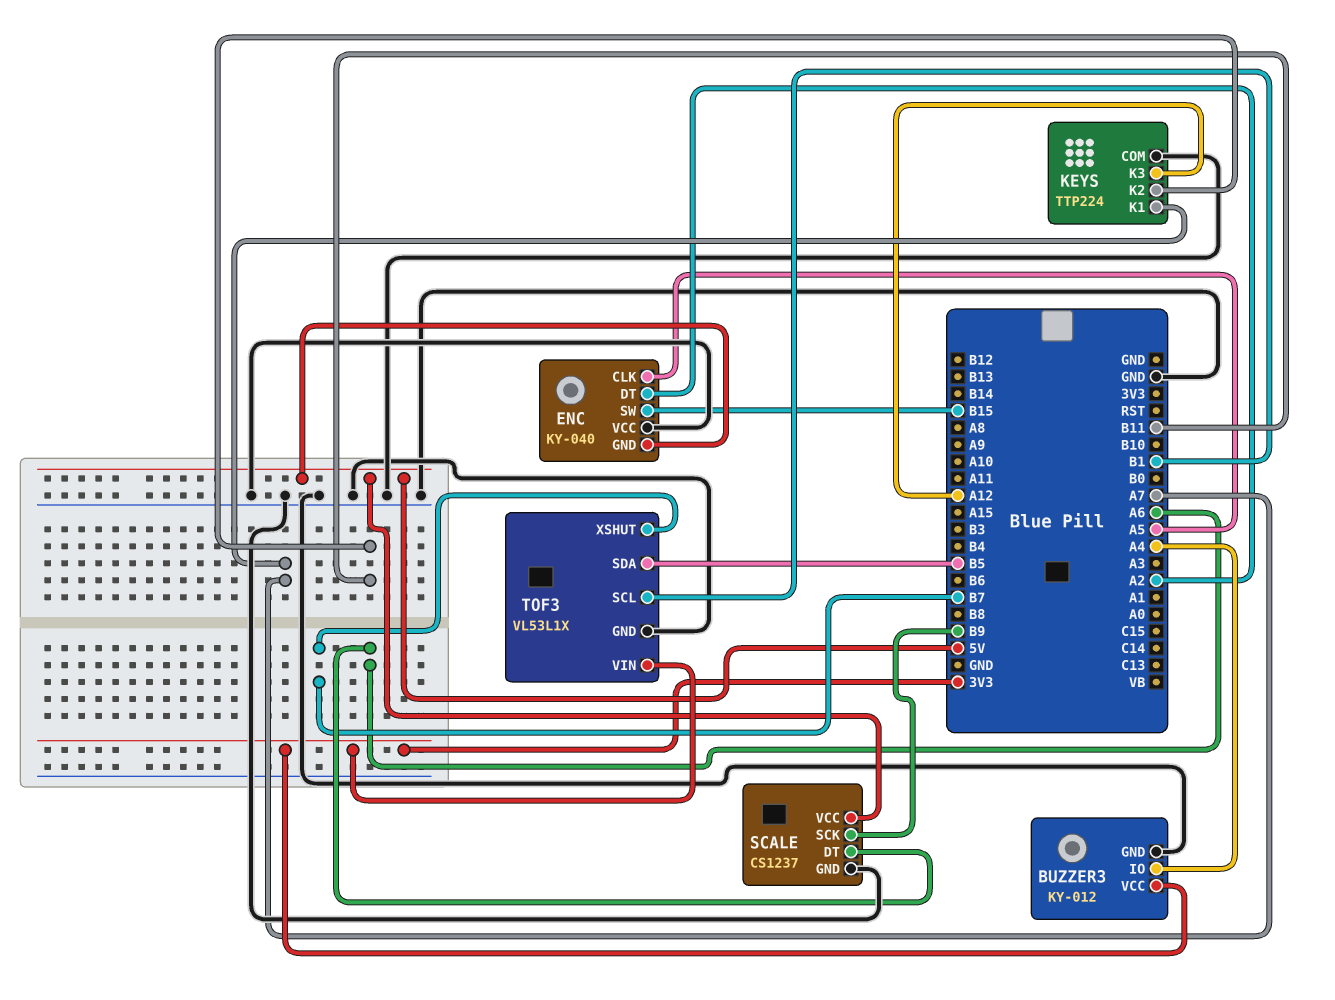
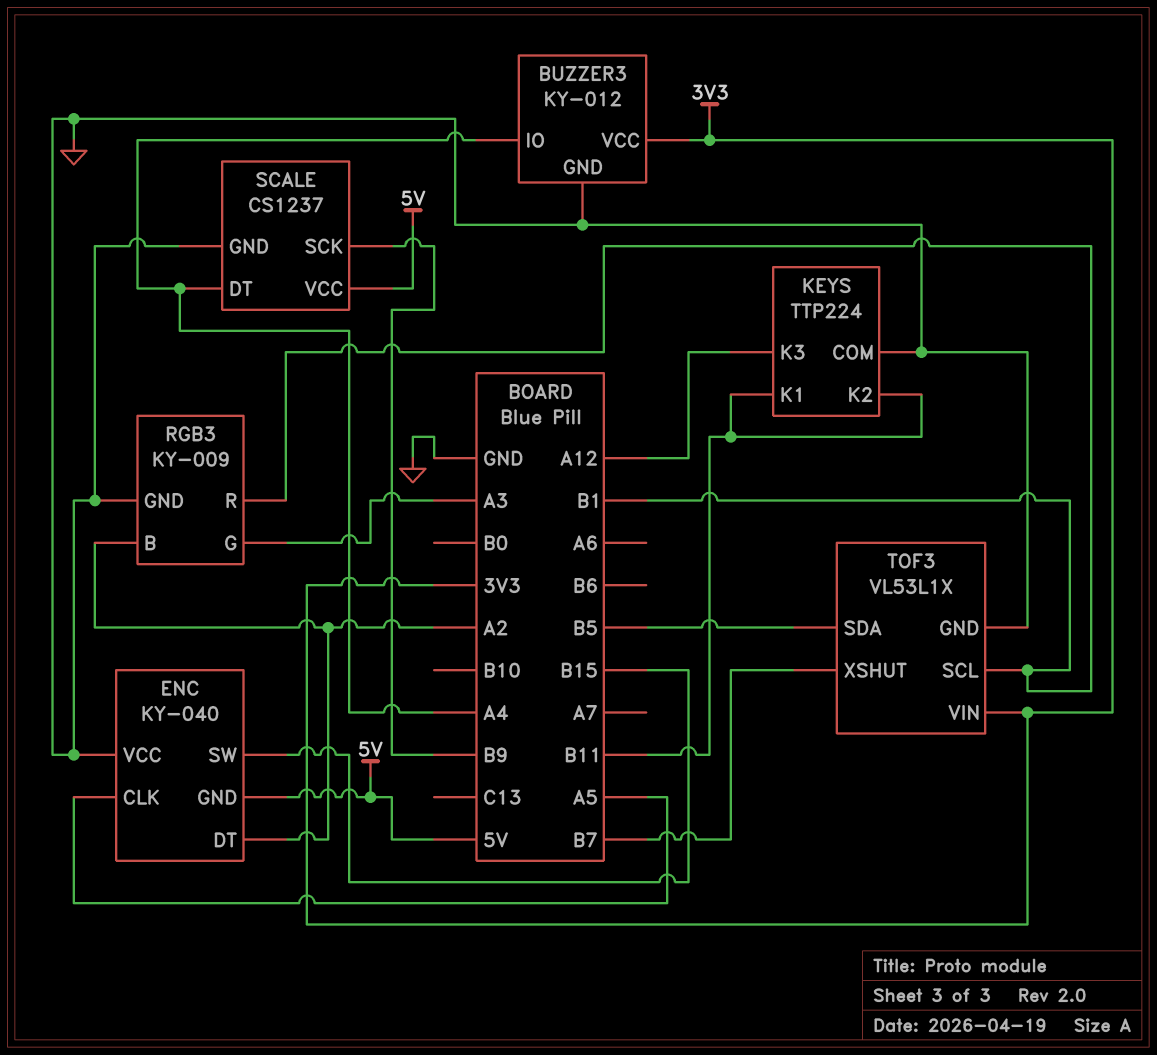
KEYS pin K1: A7 -> B11
RGB3: none -> KY-009
RGB3 pin B: none -> A2
RGB3 pin G: none -> A3
RGB3 pin GND: none -> GND
RGB3 pin R: none -> B1
SCALE pin DT: A6 -> A4

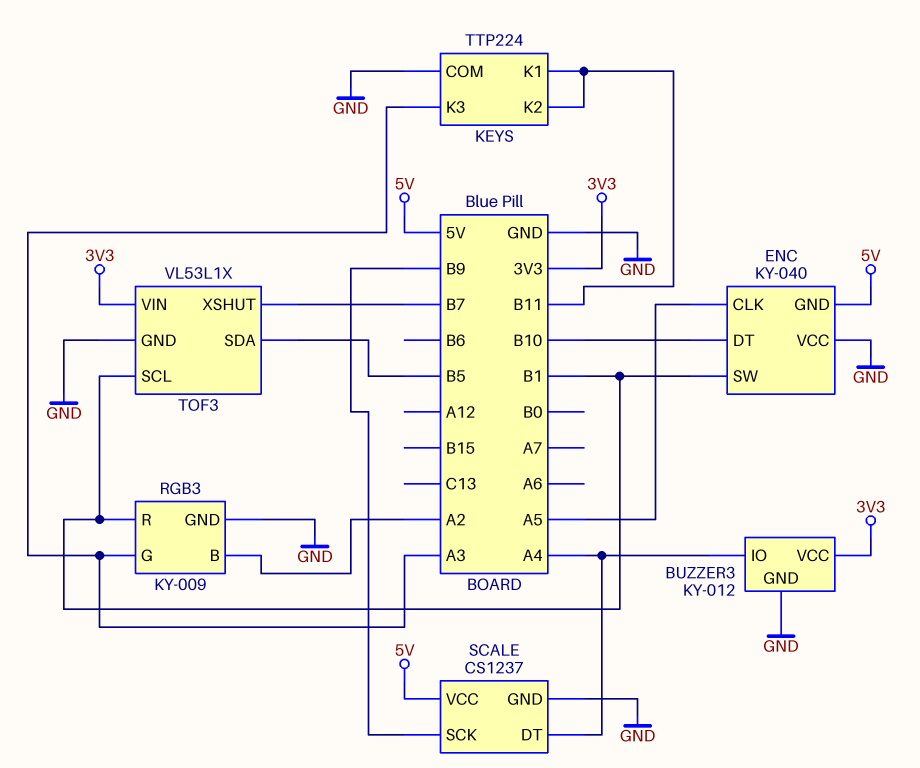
ENC pin DT: A2 -> B10
ENC pin SW: B15 -> B1
KEYS pin K3: A12 -> A3

